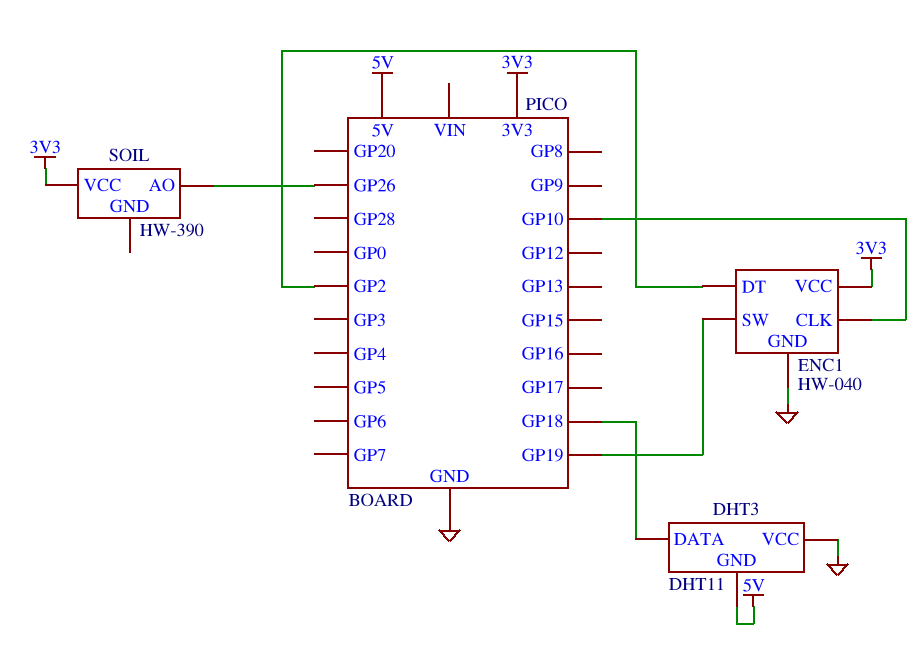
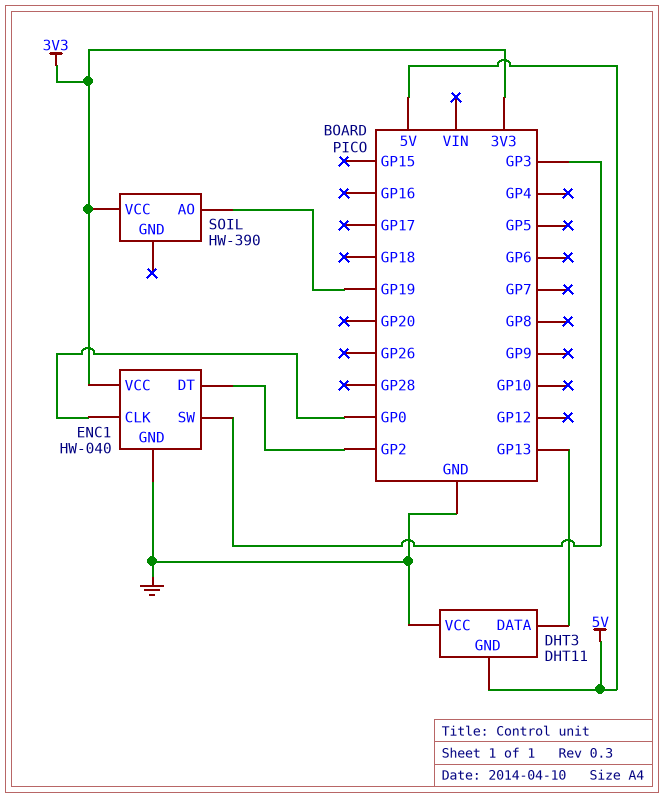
DHT3 pin DATA: GP18 -> GP13
ENC1 pin CLK: GP10 -> GP0
ENC1 pin SW: GP19 -> GP3
SOIL pin AO: GP26 -> GP19

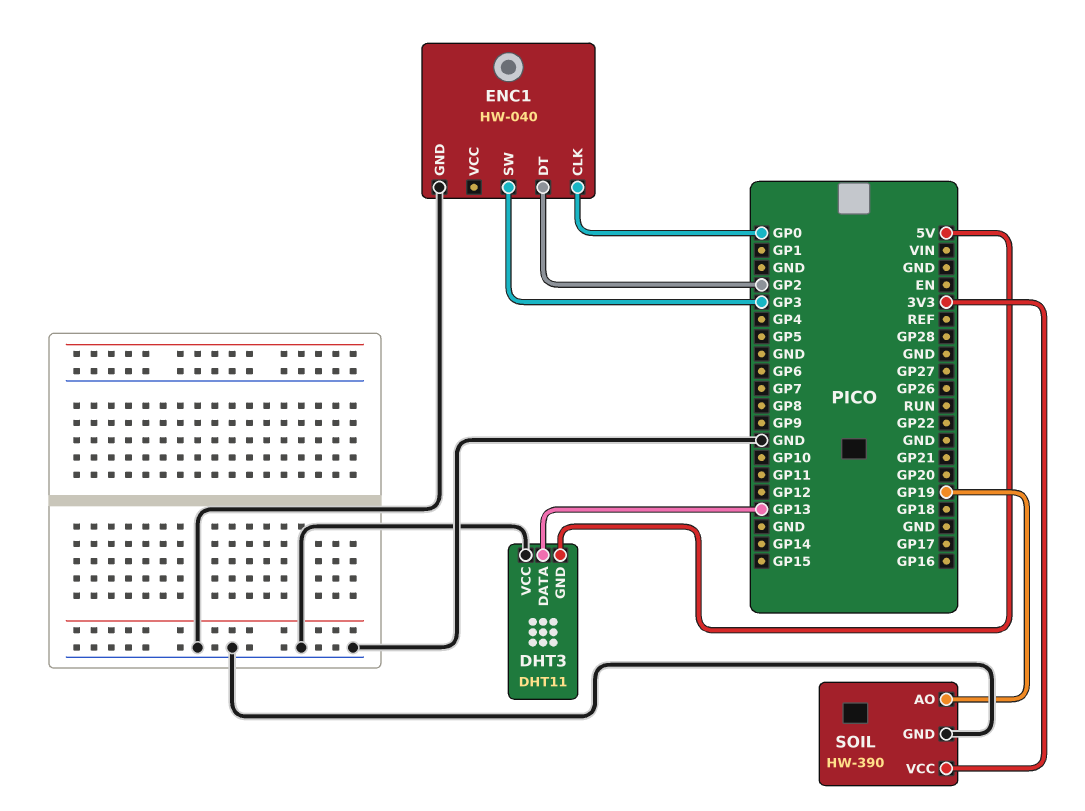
ENC1 pin VCC: 3V3 -> none
SOIL pin GND: none -> GND

